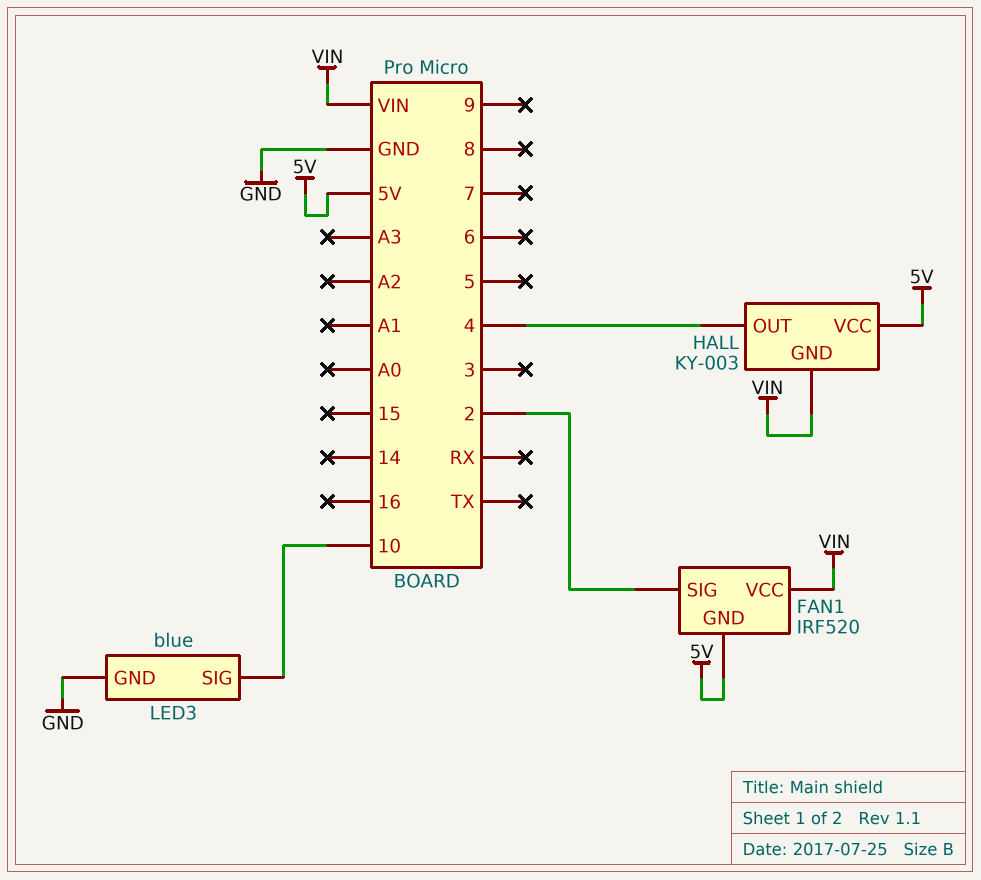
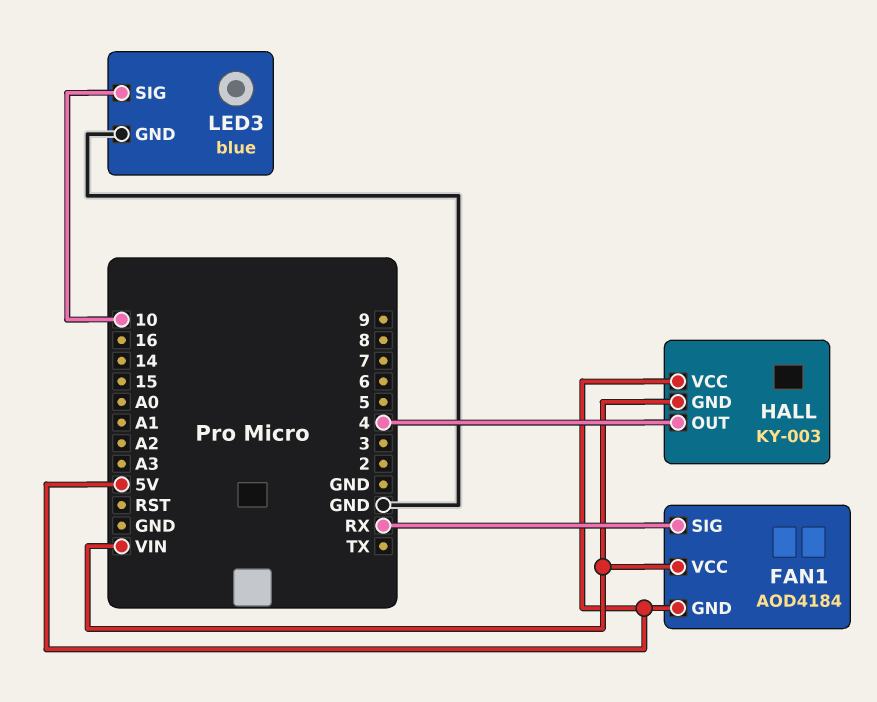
FAN1: IRF520 -> AOD4184
FAN1 pin SIG: 2 -> RX

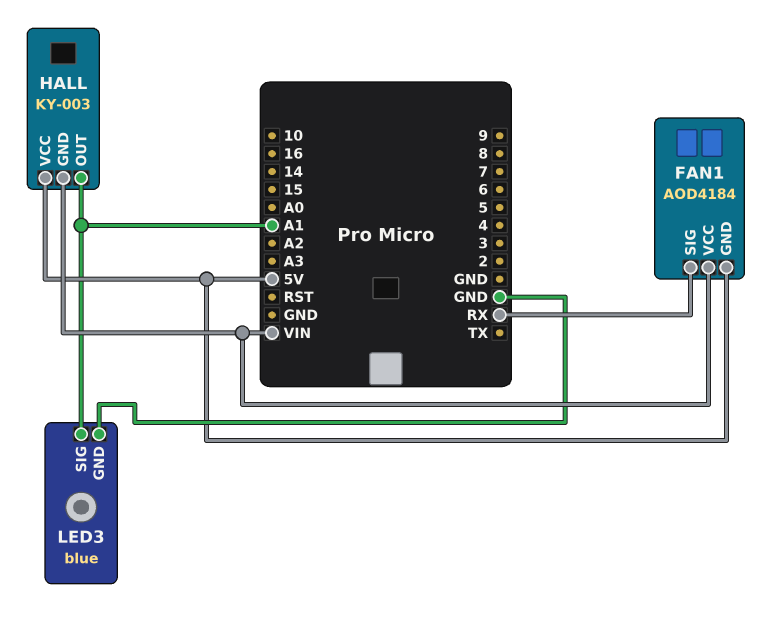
HALL pin OUT: 4 -> A1
LED3 pin SIG: 10 -> A1

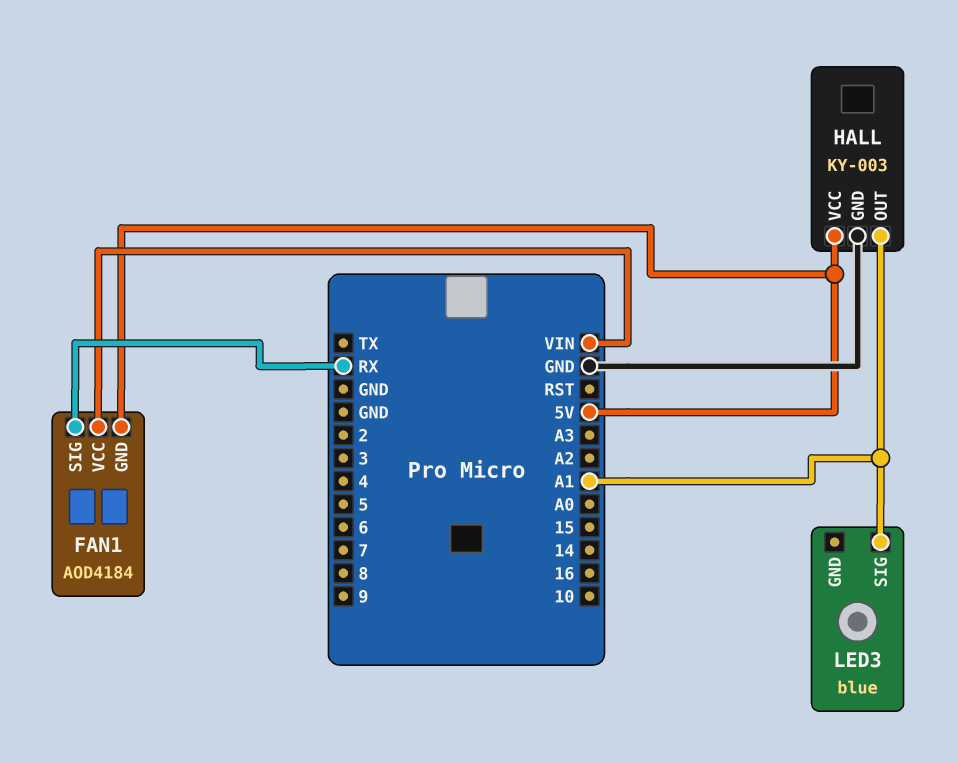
HALL pin GND: VIN -> GND
LED3 pin GND: GND -> none

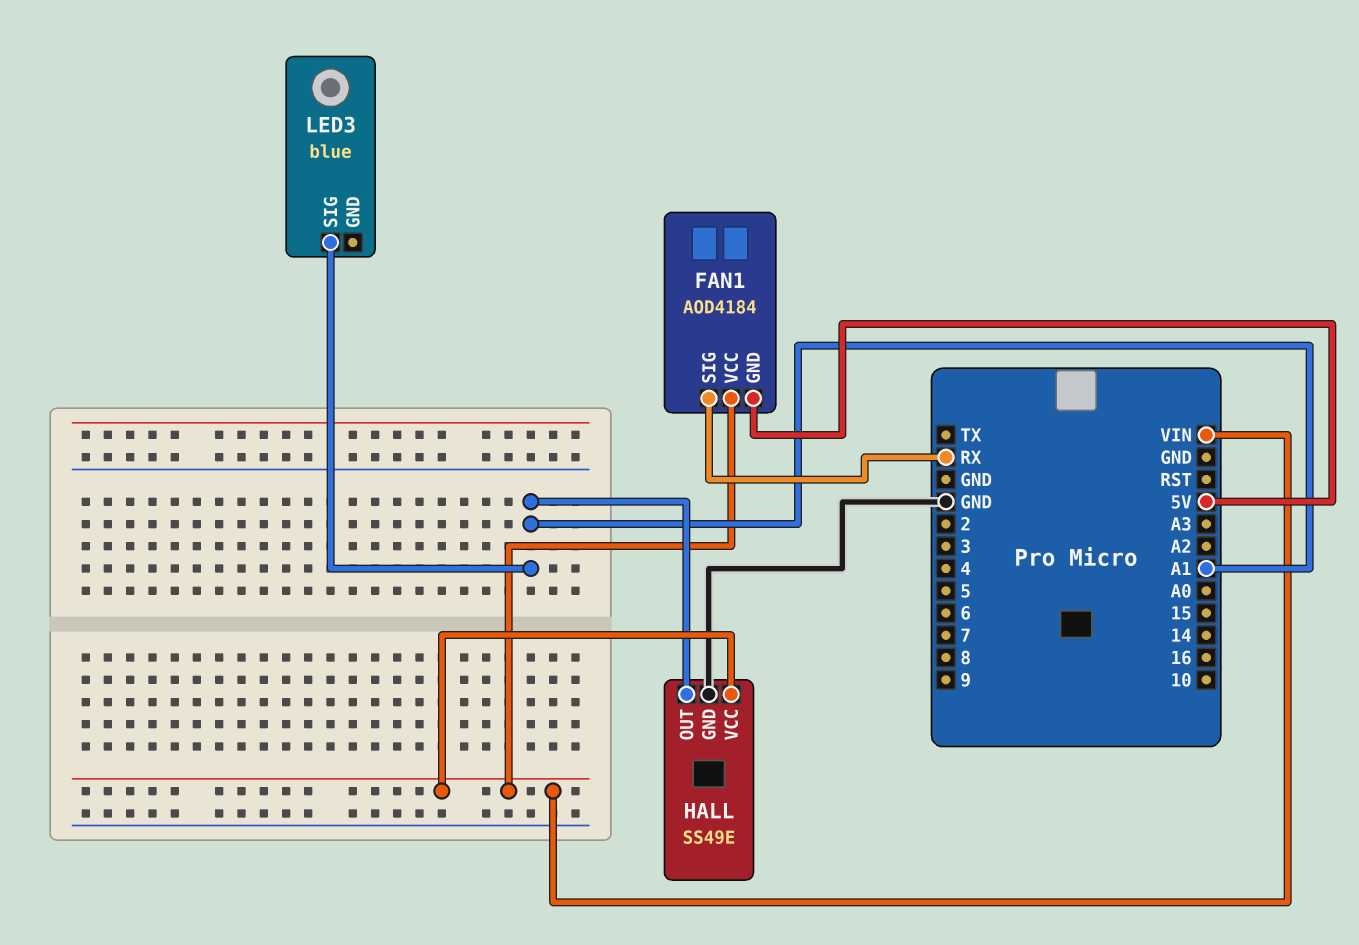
HALL: KY-003 -> SS49E
HALL pin VCC: 5V -> VIN

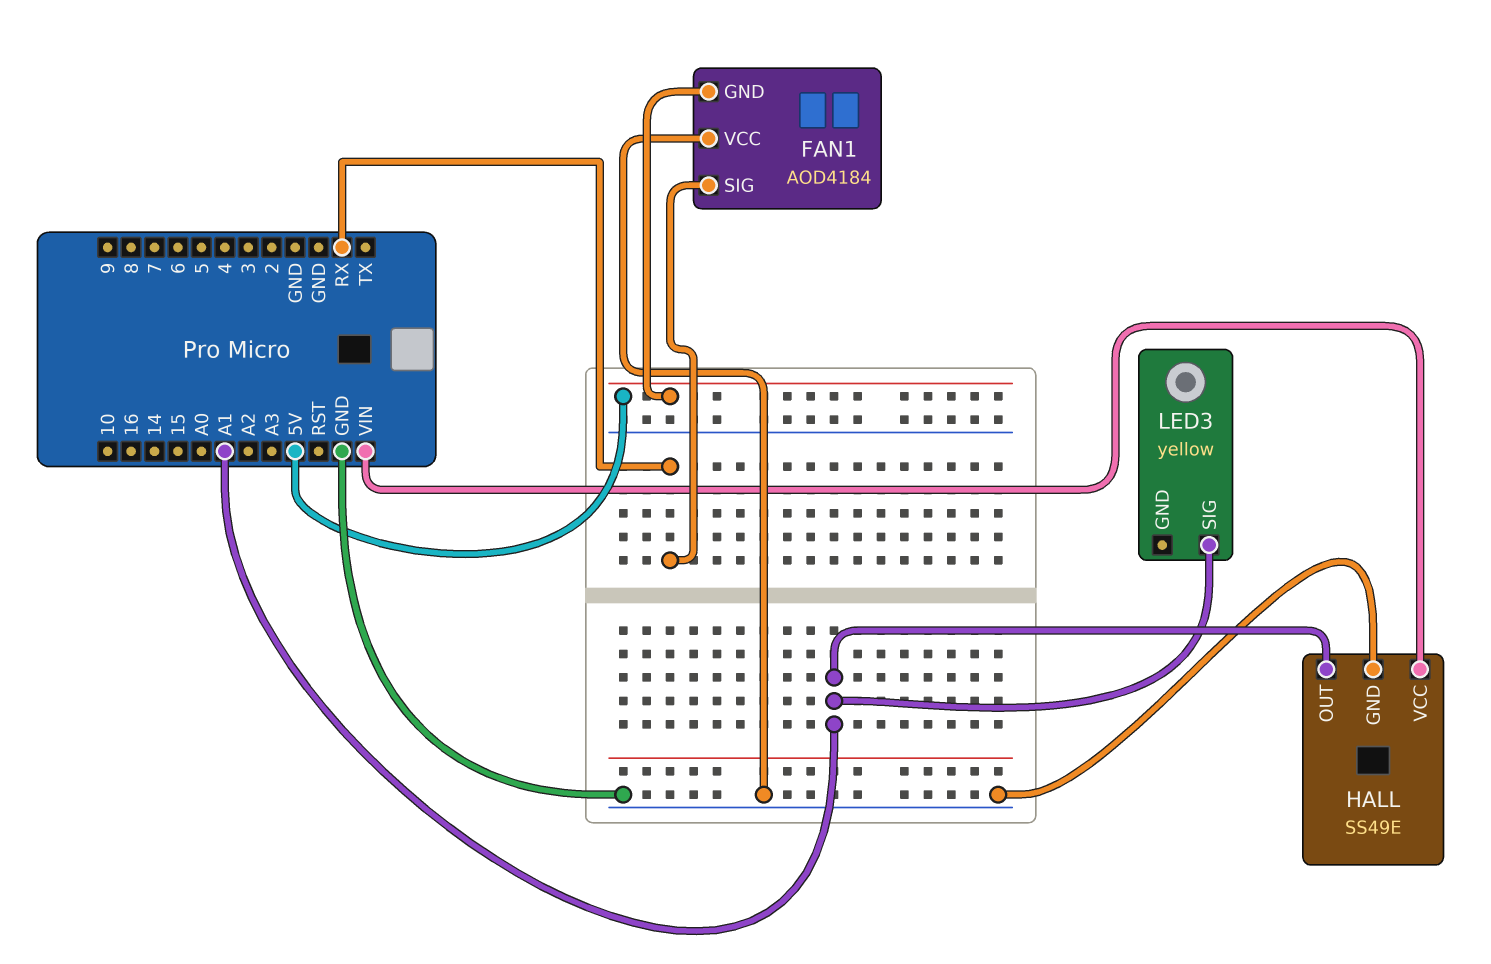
FAN1 pin VCC: VIN -> GND
LED3: blue -> yellow

